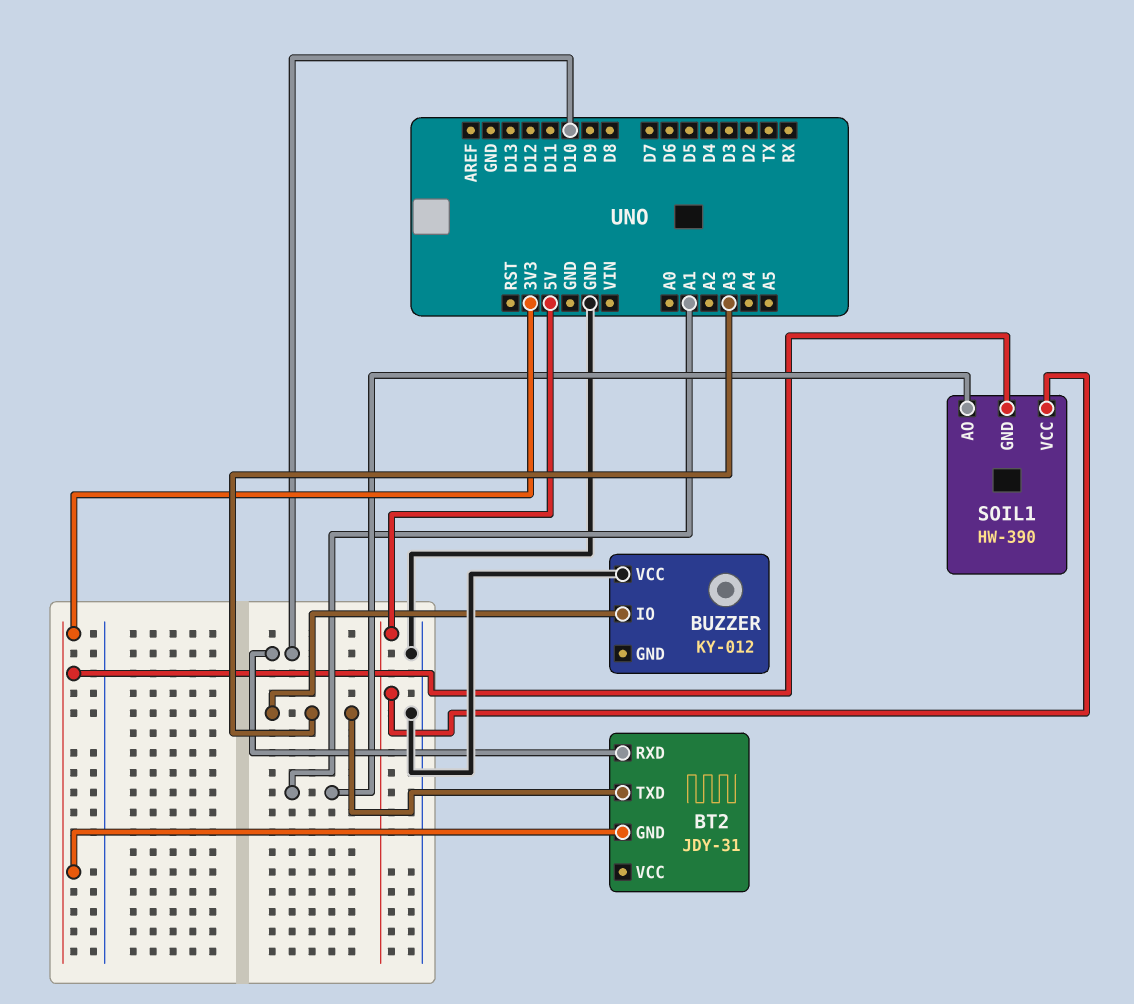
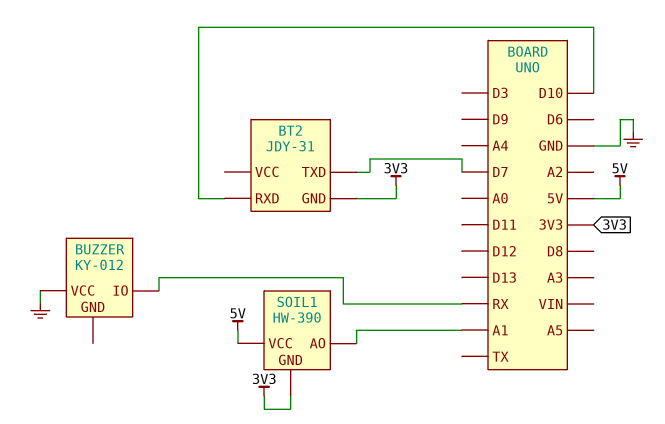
BT2 pin TXD: A3 -> D7
BUZZER pin IO: A3 -> RX

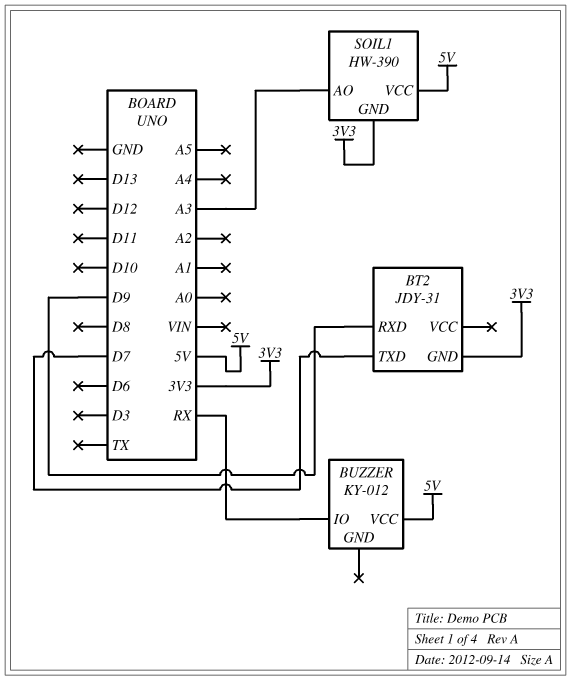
BT2 pin RXD: D10 -> D9
BUZZER pin VCC: GND -> 5V
SOIL1 pin AO: A1 -> A3

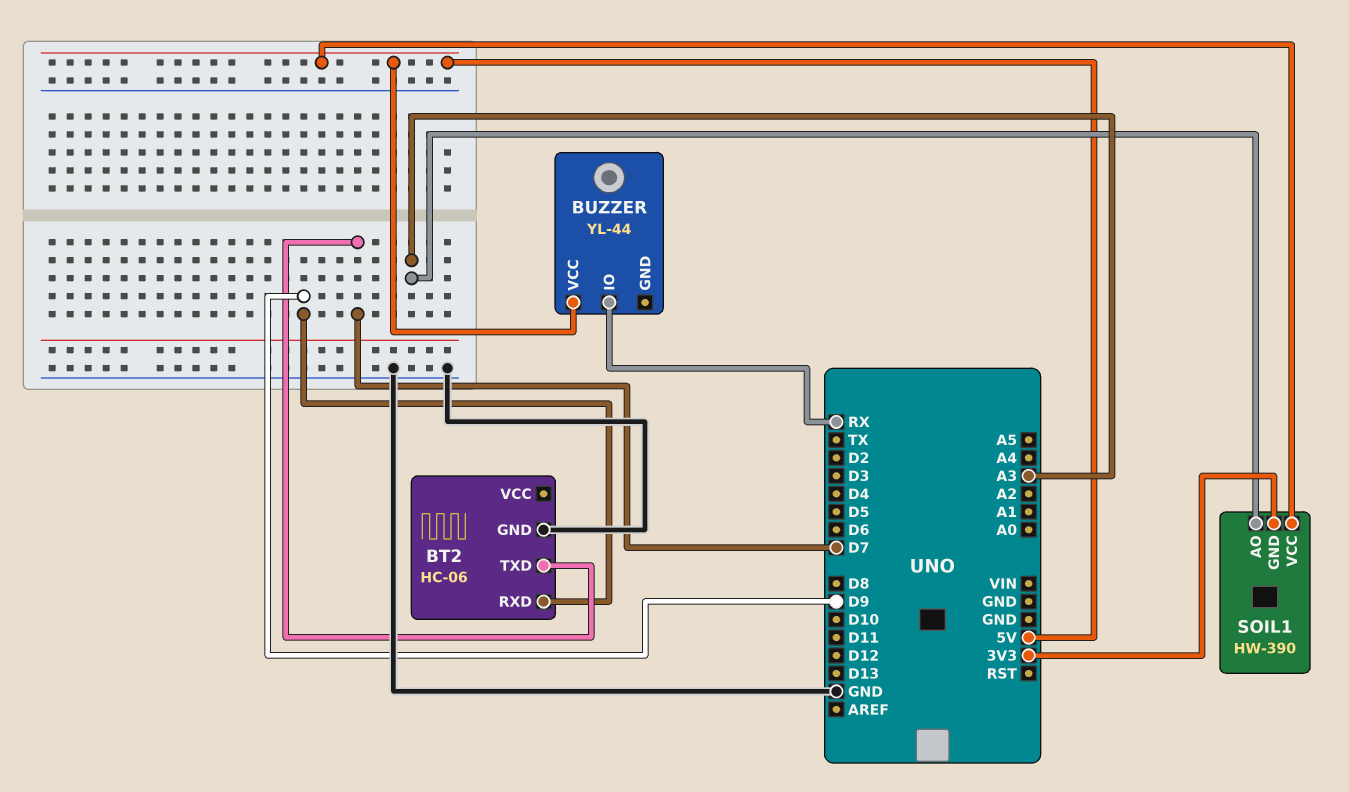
BT2: JDY-31 -> HC-06
BT2 pin GND: 3V3 -> GND
BUZZER: KY-012 -> YL-44

